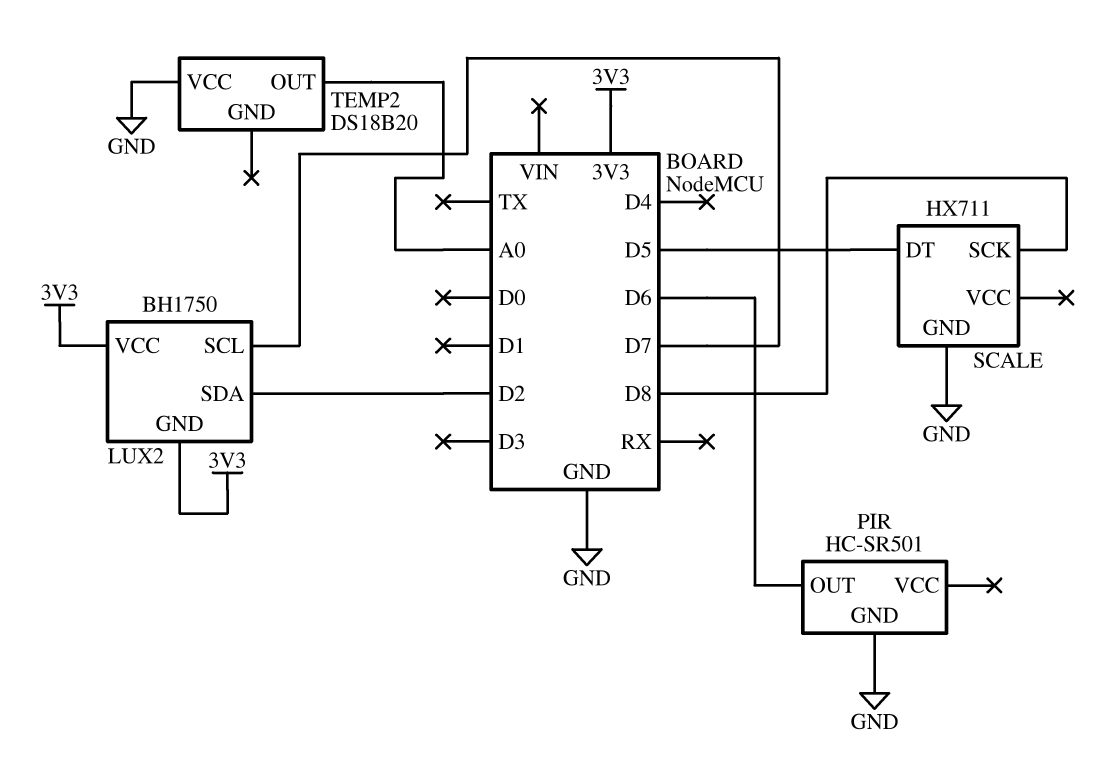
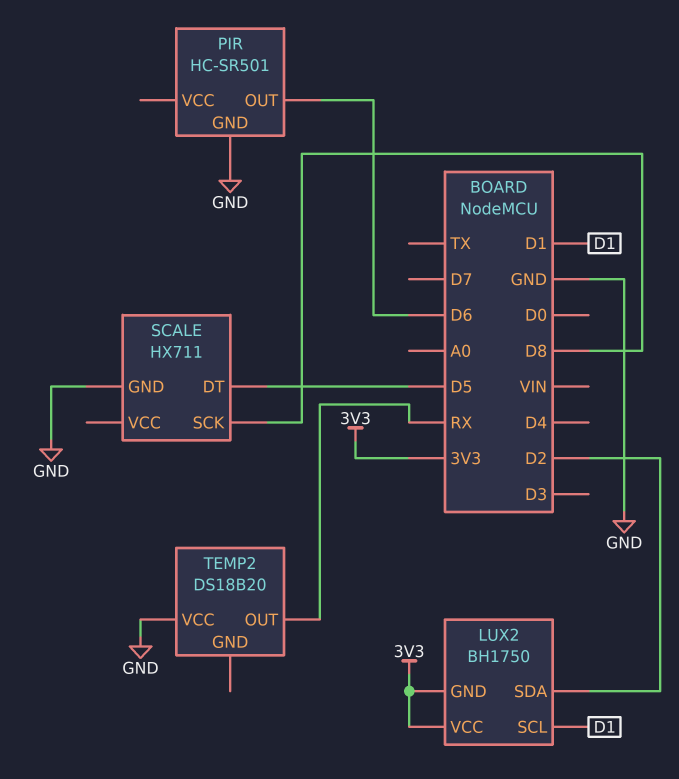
LUX2 pin SCL: D7 -> D1
TEMP2 pin OUT: A0 -> RX

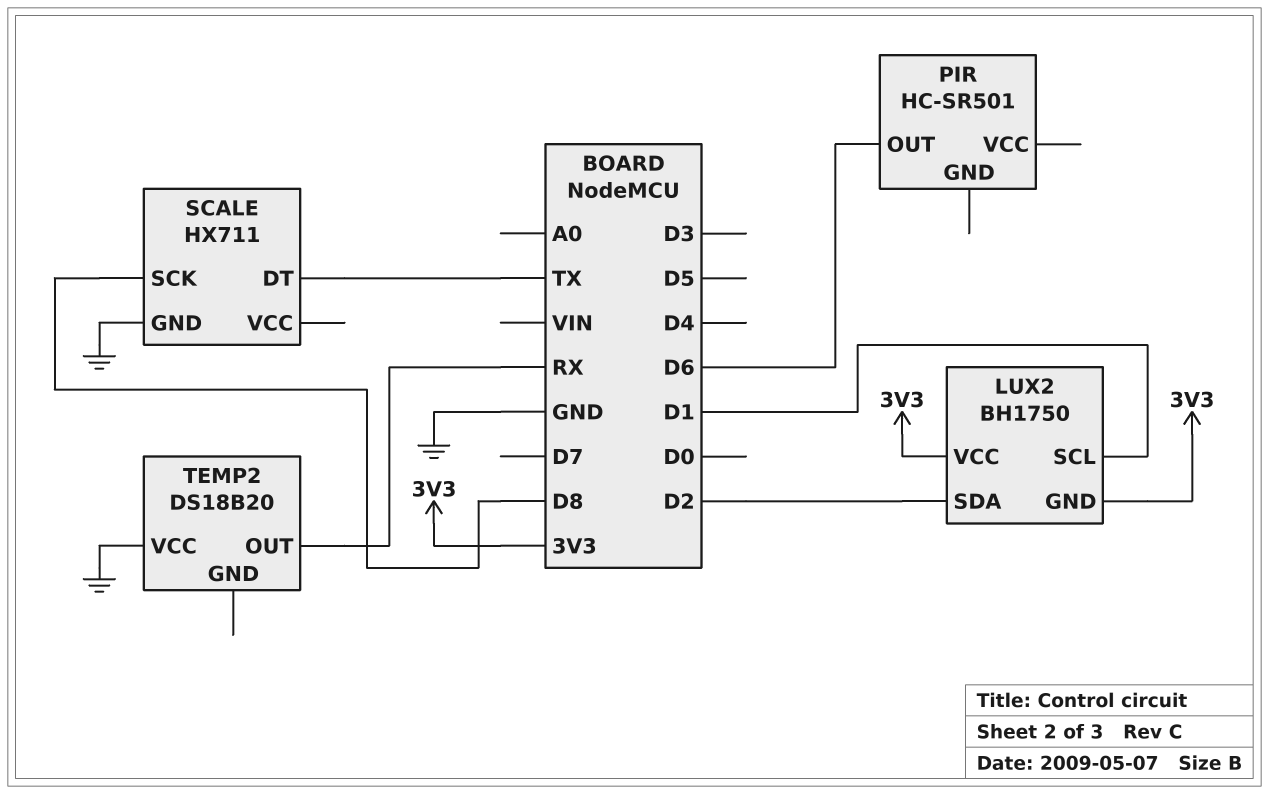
PIR pin GND: GND -> none
SCALE pin DT: D5 -> TX

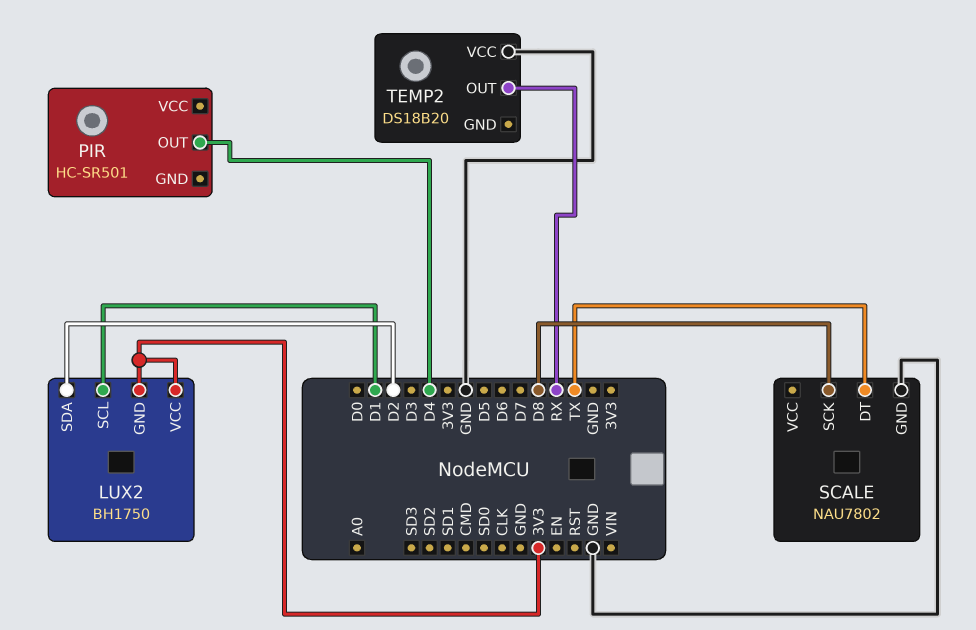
PIR pin OUT: D6 -> D4
SCALE: HX711 -> NAU7802

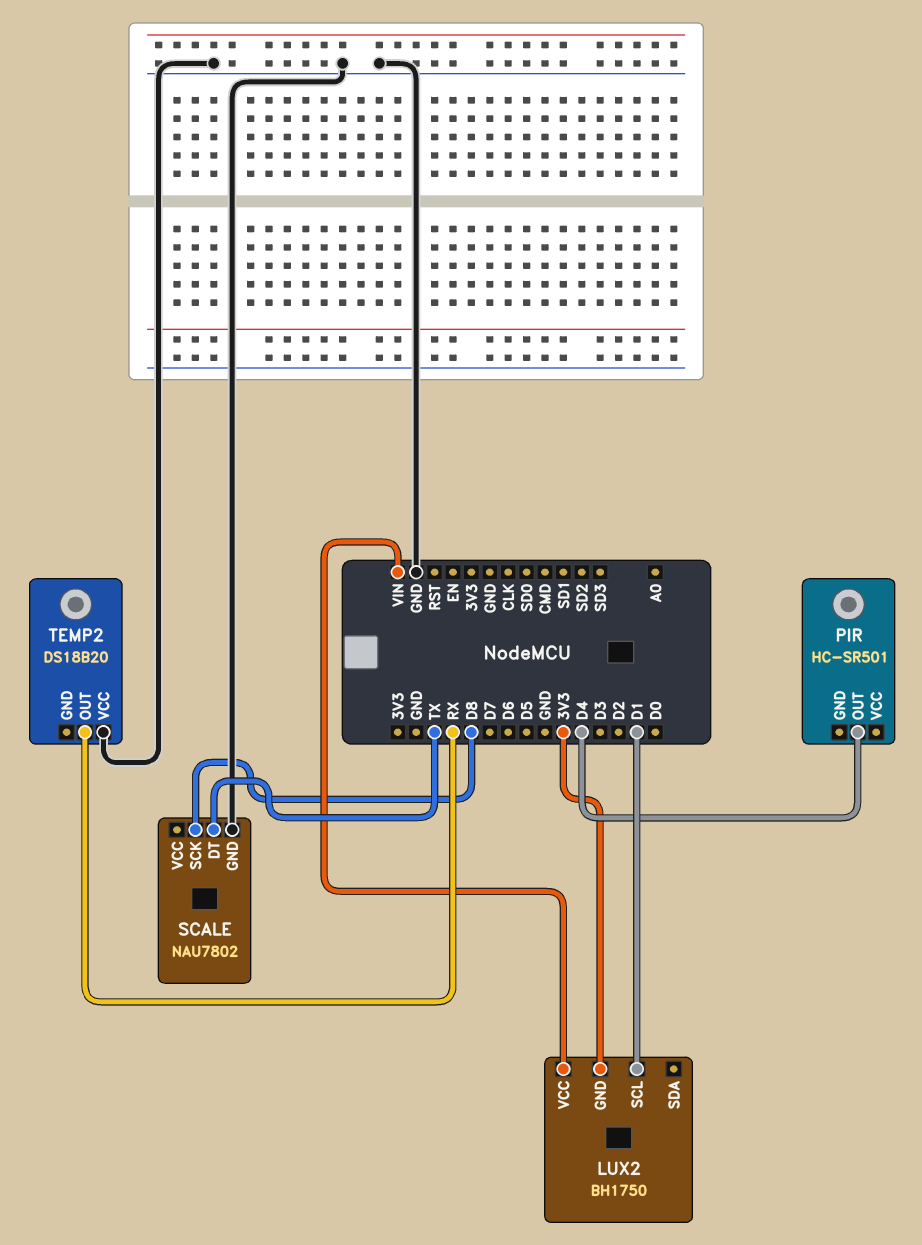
LUX2 pin SDA: D2 -> none
LUX2 pin VCC: 3V3 -> VIN

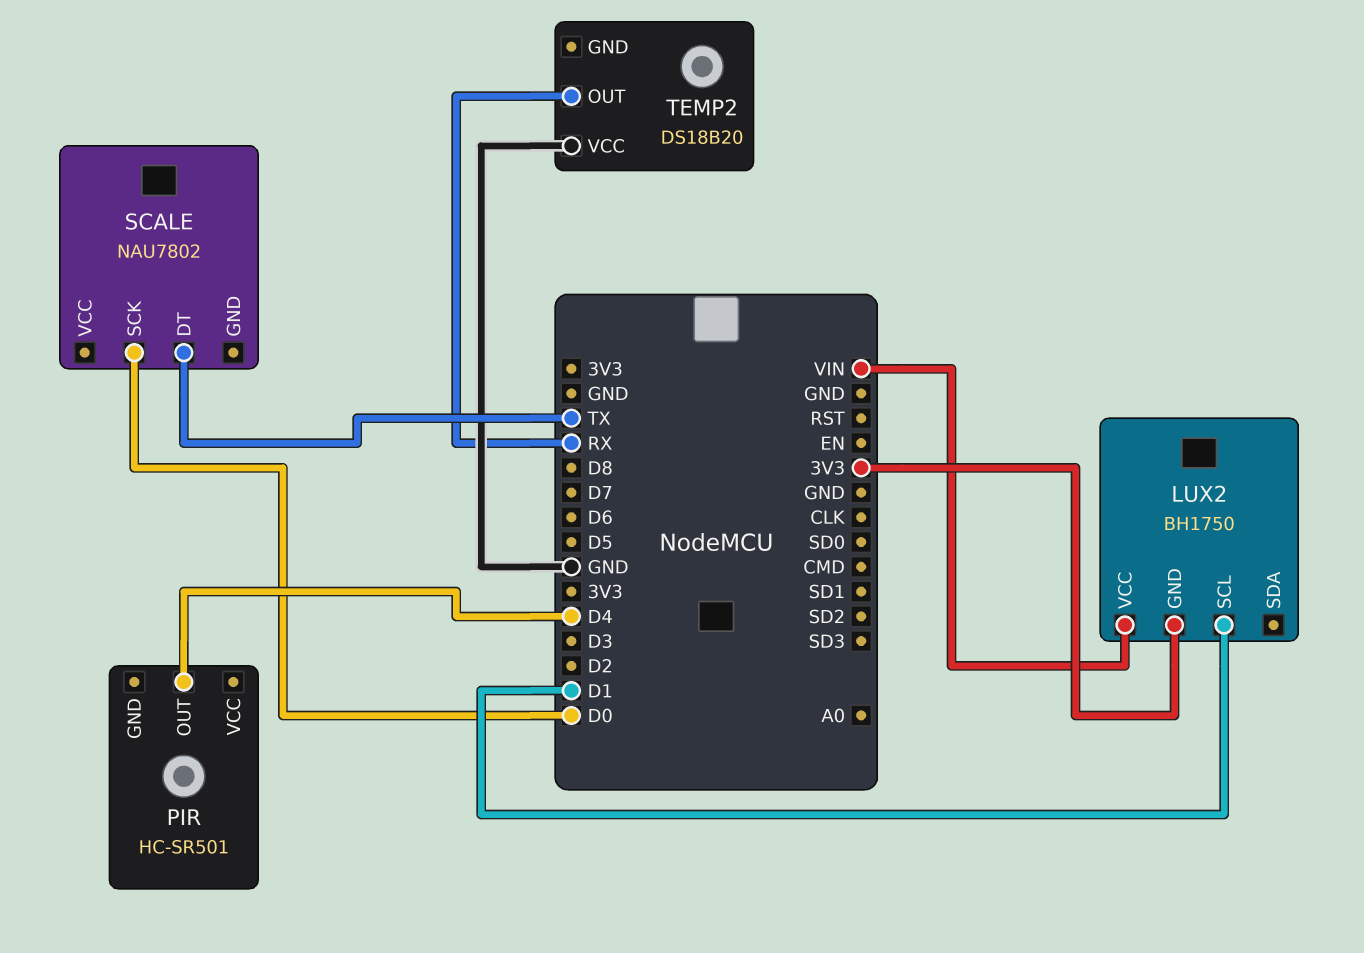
SCALE pin GND: GND -> none
SCALE pin SCK: D8 -> D0

